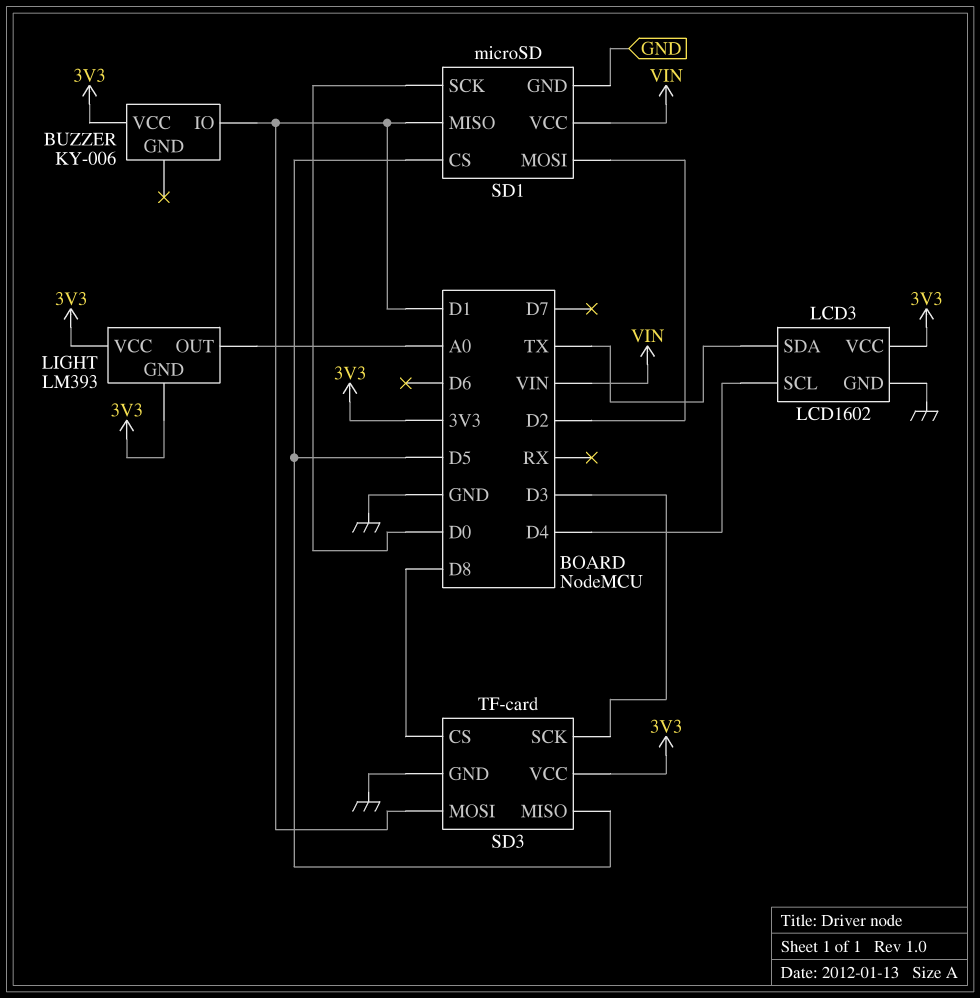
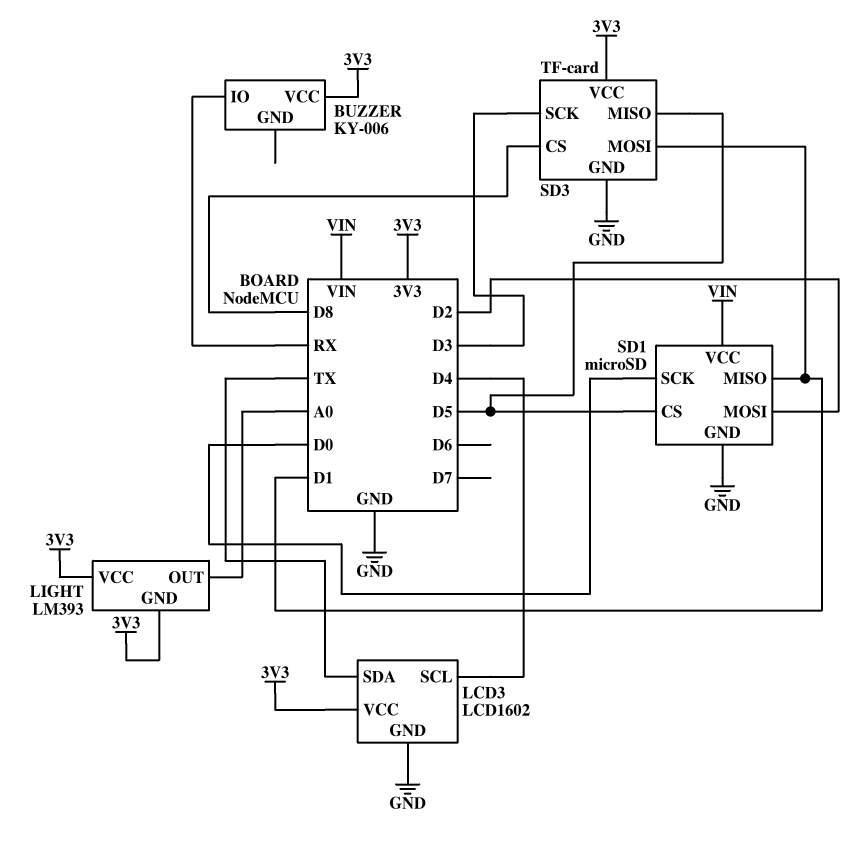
BUZZER pin IO: D1 -> RX

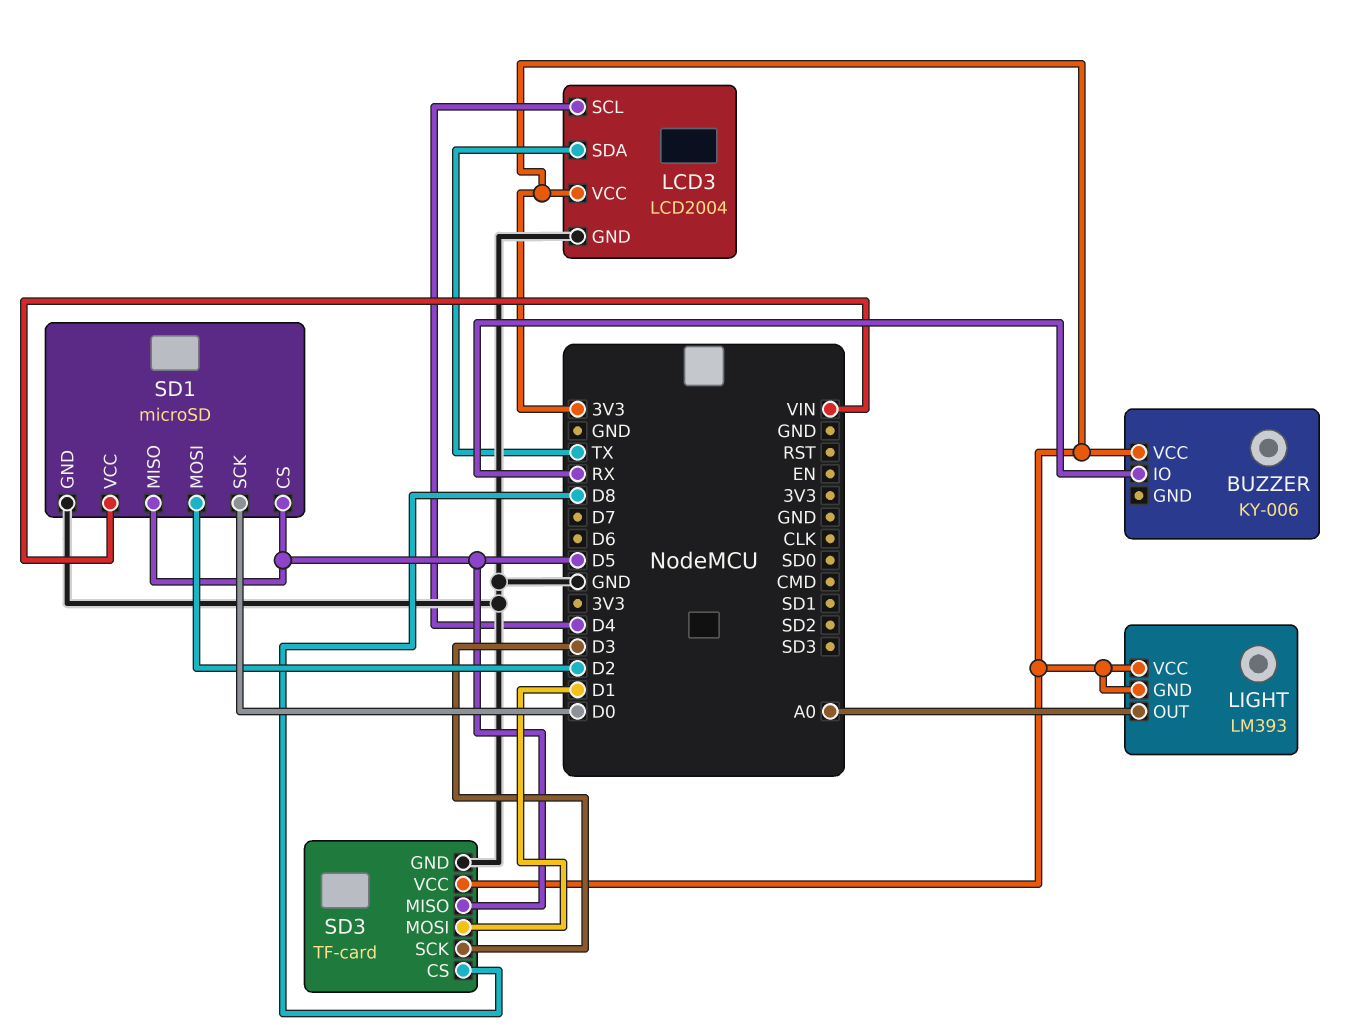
LCD3: LCD1602 -> LCD2004
SD1 pin MISO: D1 -> D5

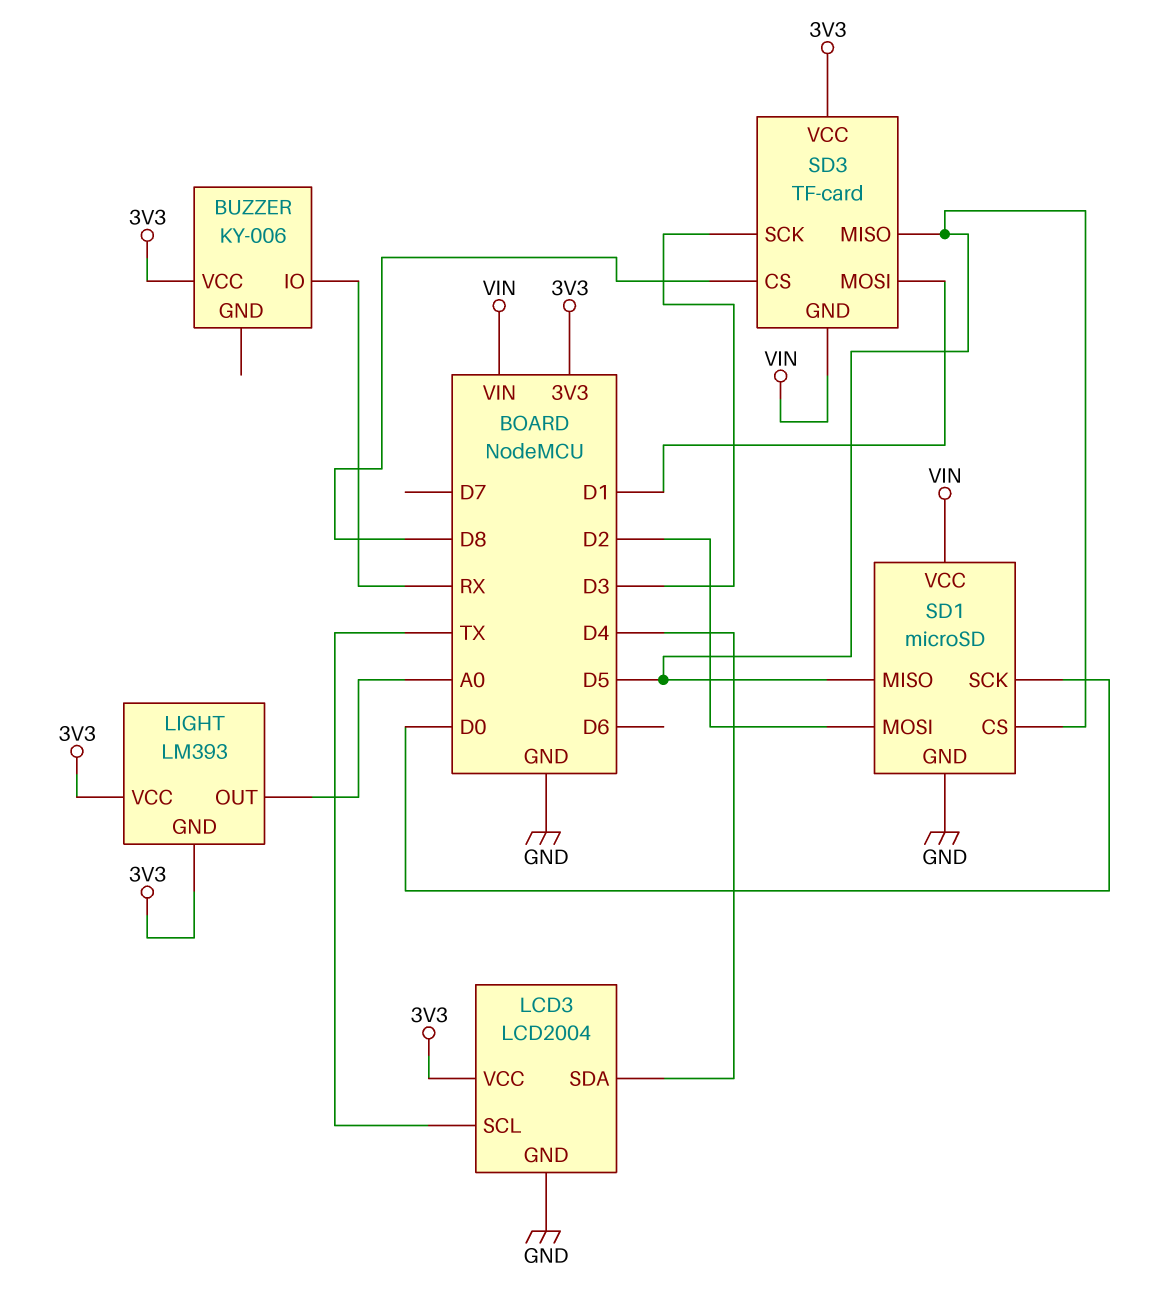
LCD3 pin SCL: D4 -> TX
LCD3 pin SDA: TX -> D4
SD3 pin GND: GND -> VIN

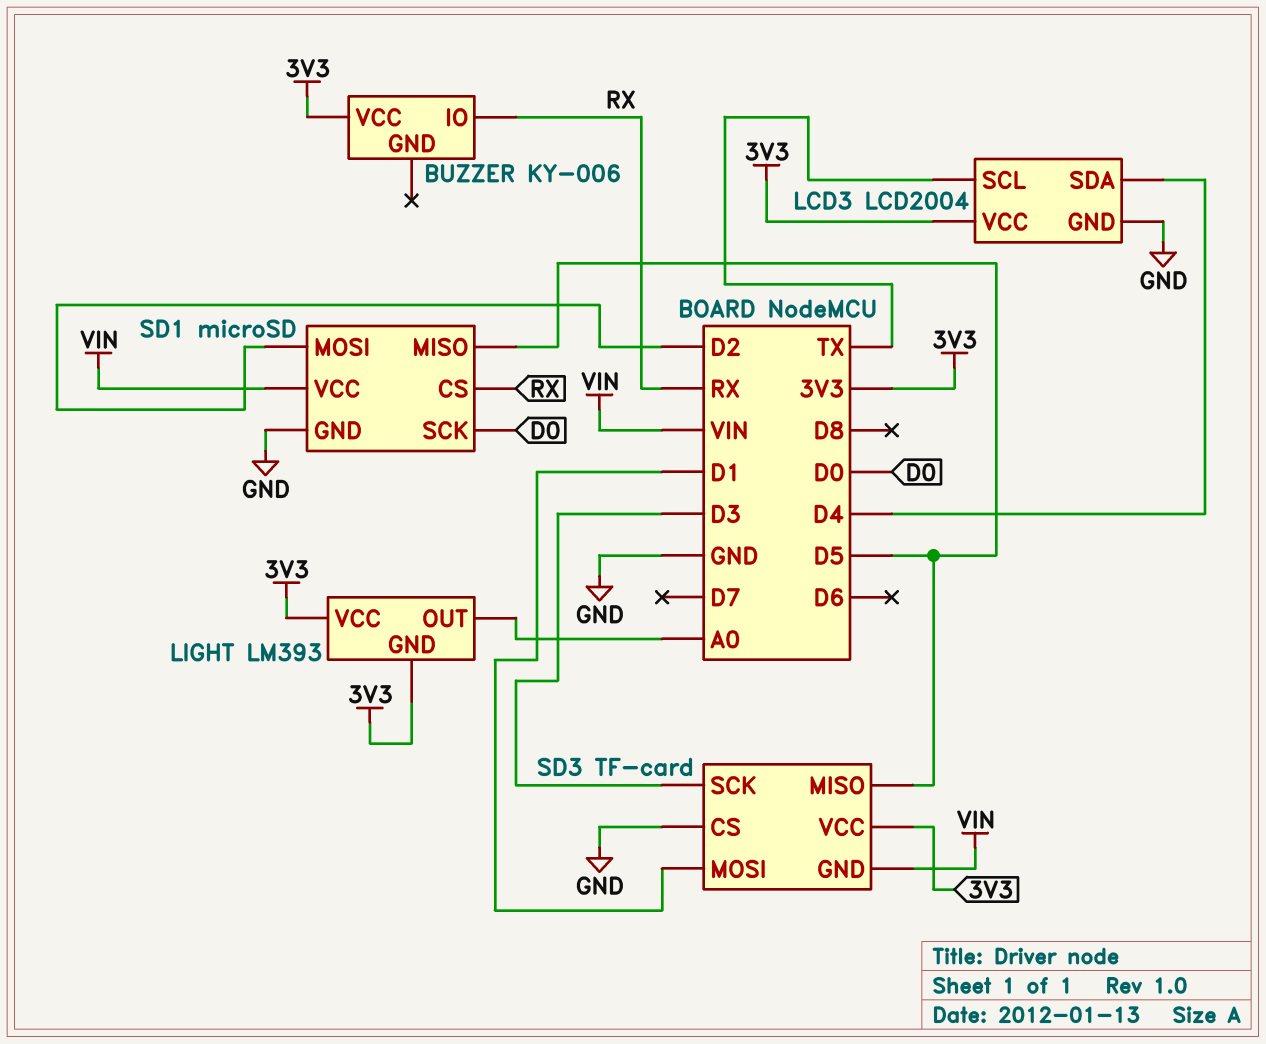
SD1 pin CS: D5 -> RX
SD3 pin CS: D8 -> GND

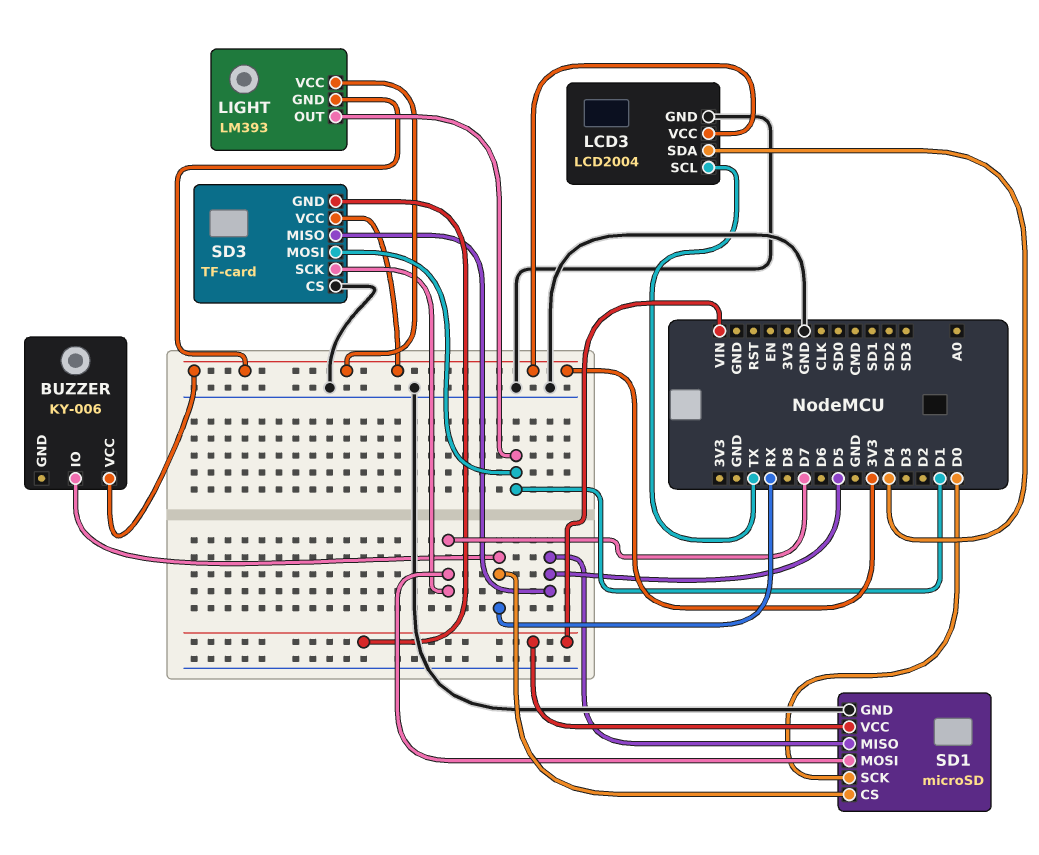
LIGHT pin OUT: A0 -> D1
SD1 pin MOSI: D2 -> D7
SD3 pin SCK: D3 -> D7

